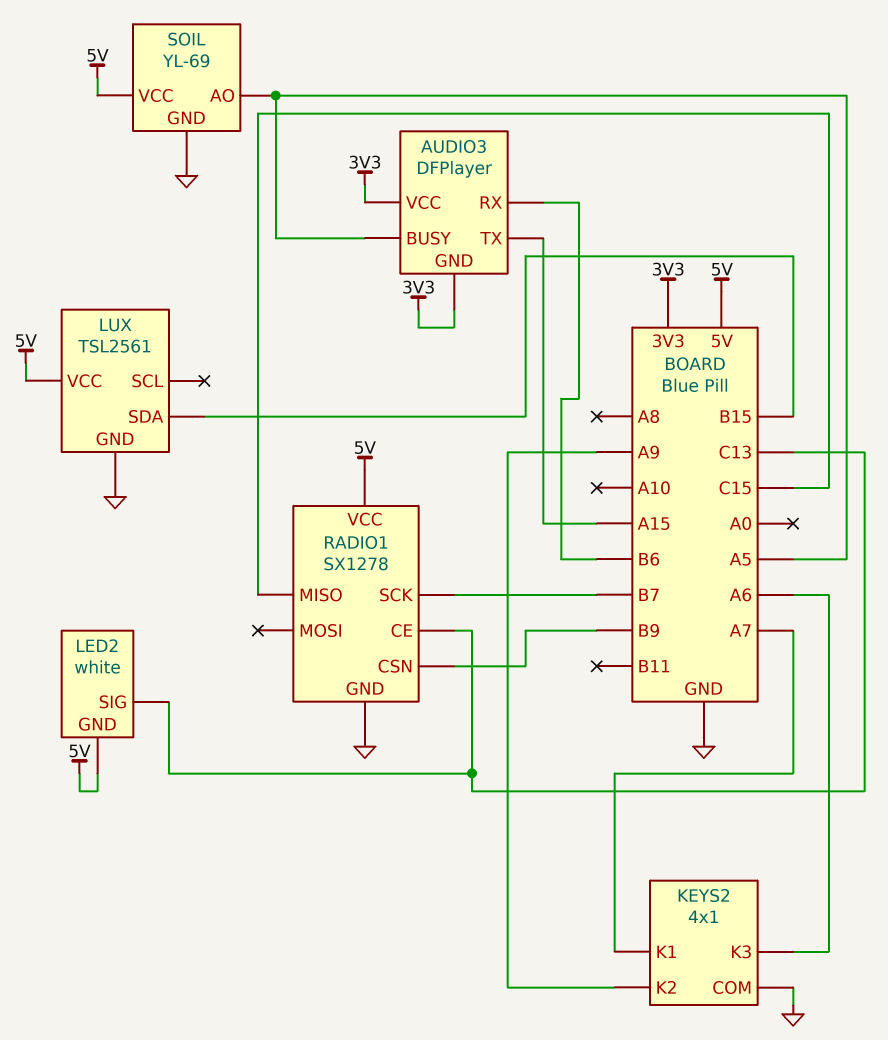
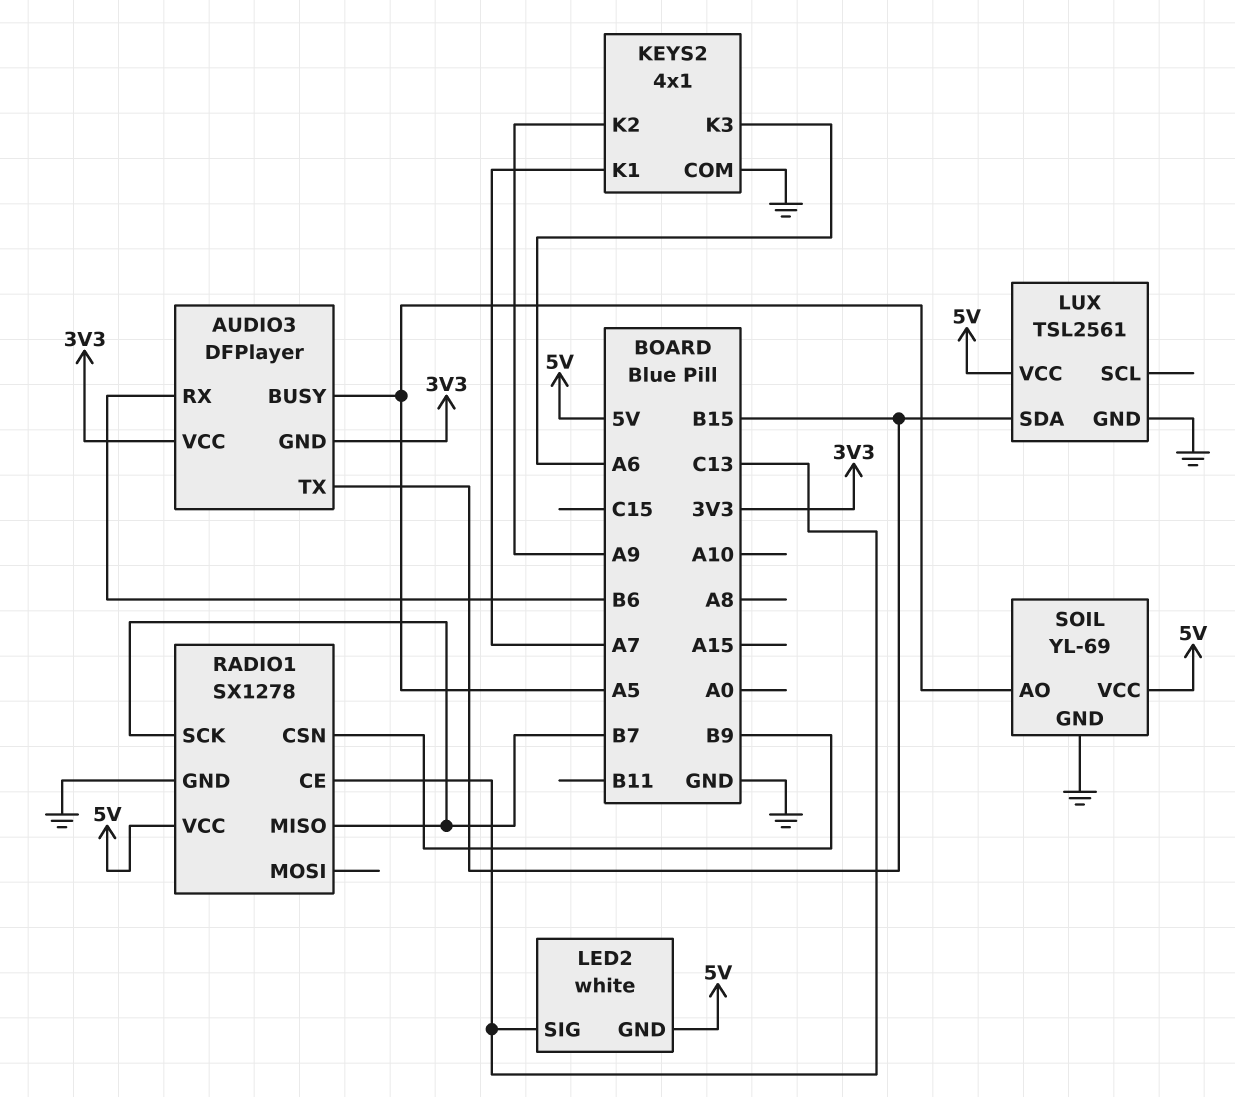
AUDIO3 pin TX: A15 -> B15
RADIO1 pin MISO: C15 -> B7

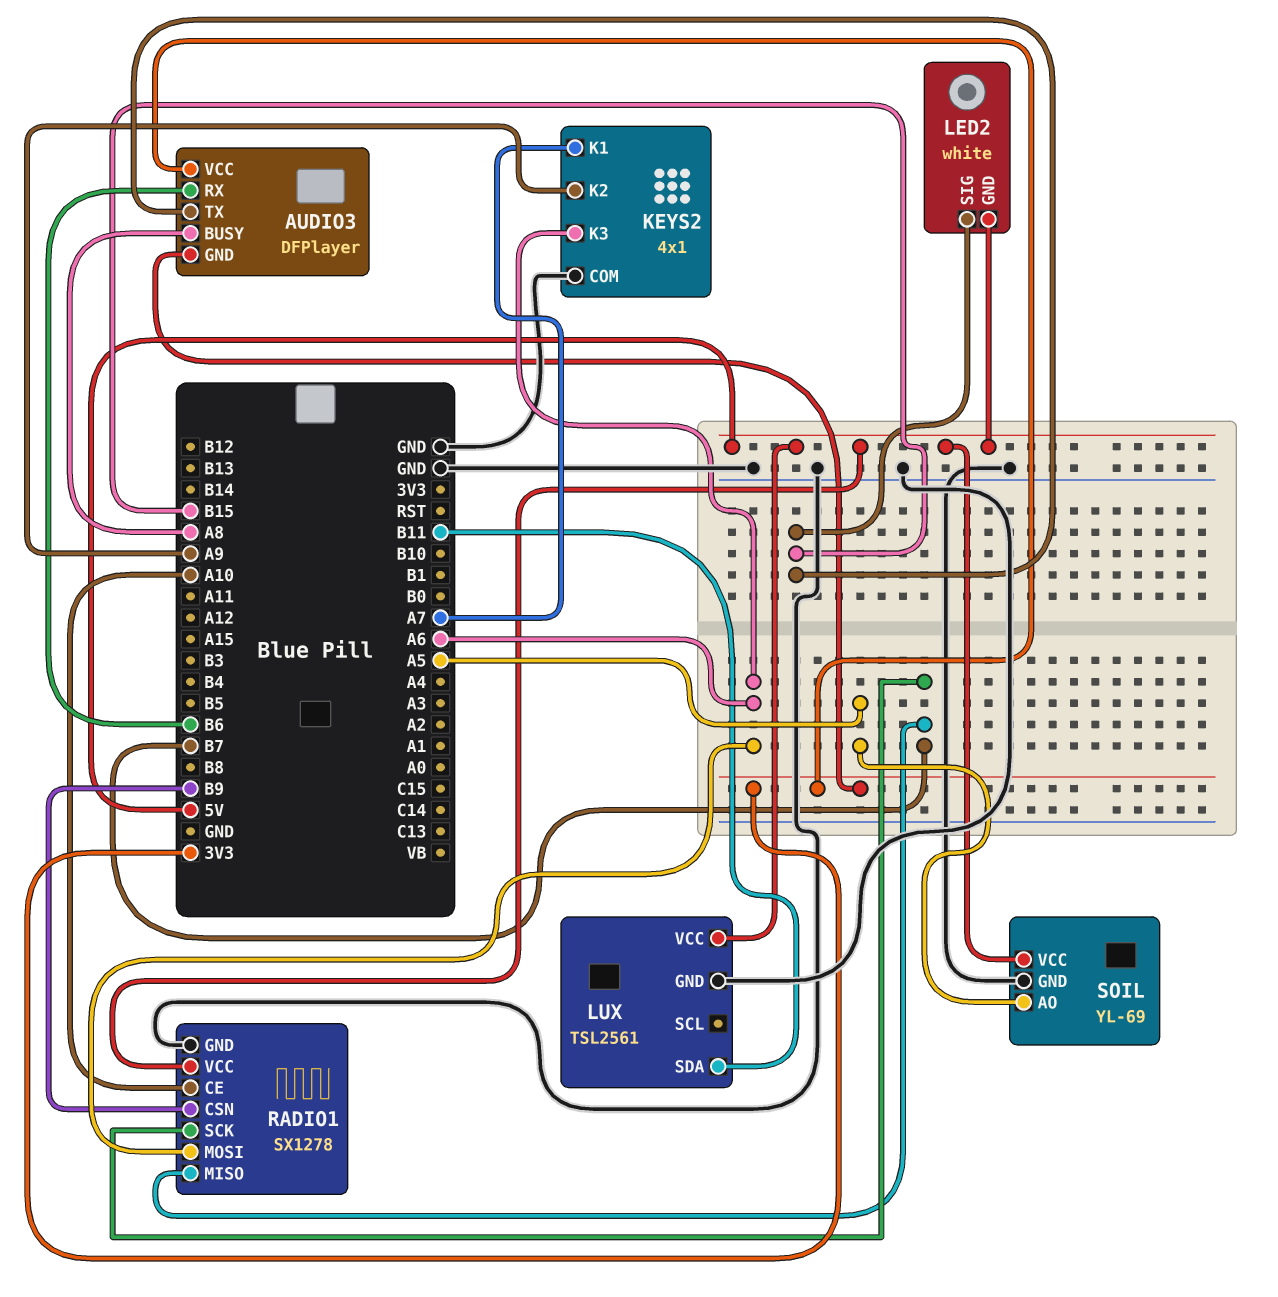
AUDIO3 pin BUSY: A5 -> A8
LED2 pin SIG: C13 -> B15
LUX pin SDA: B15 -> B11
RADIO1 pin CE: C13 -> A10
RADIO1 pin MOSI: none -> A6

